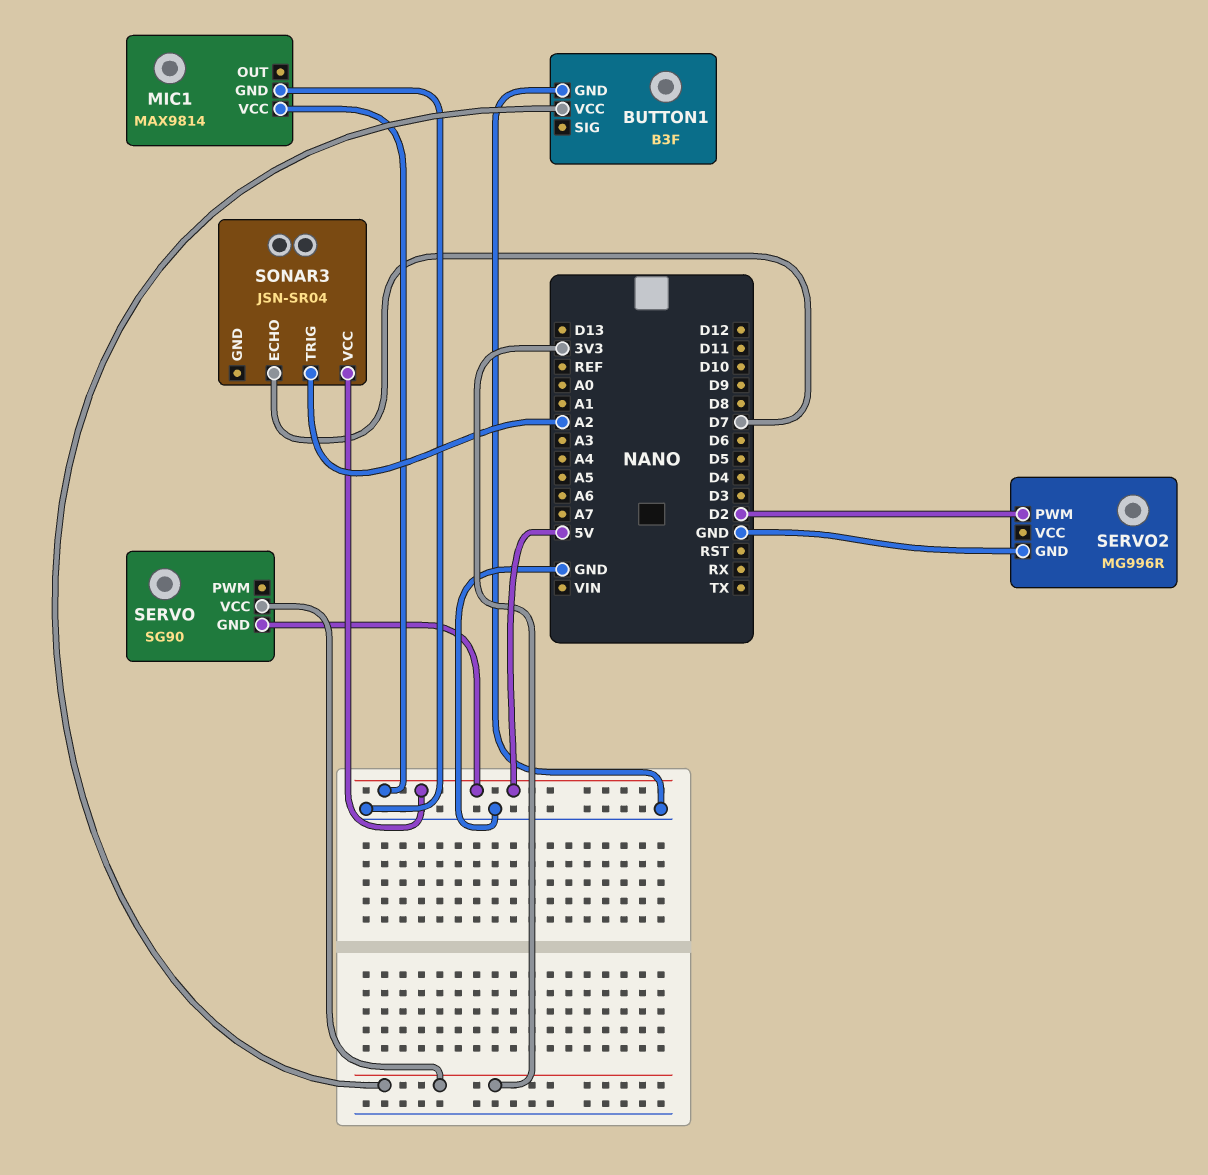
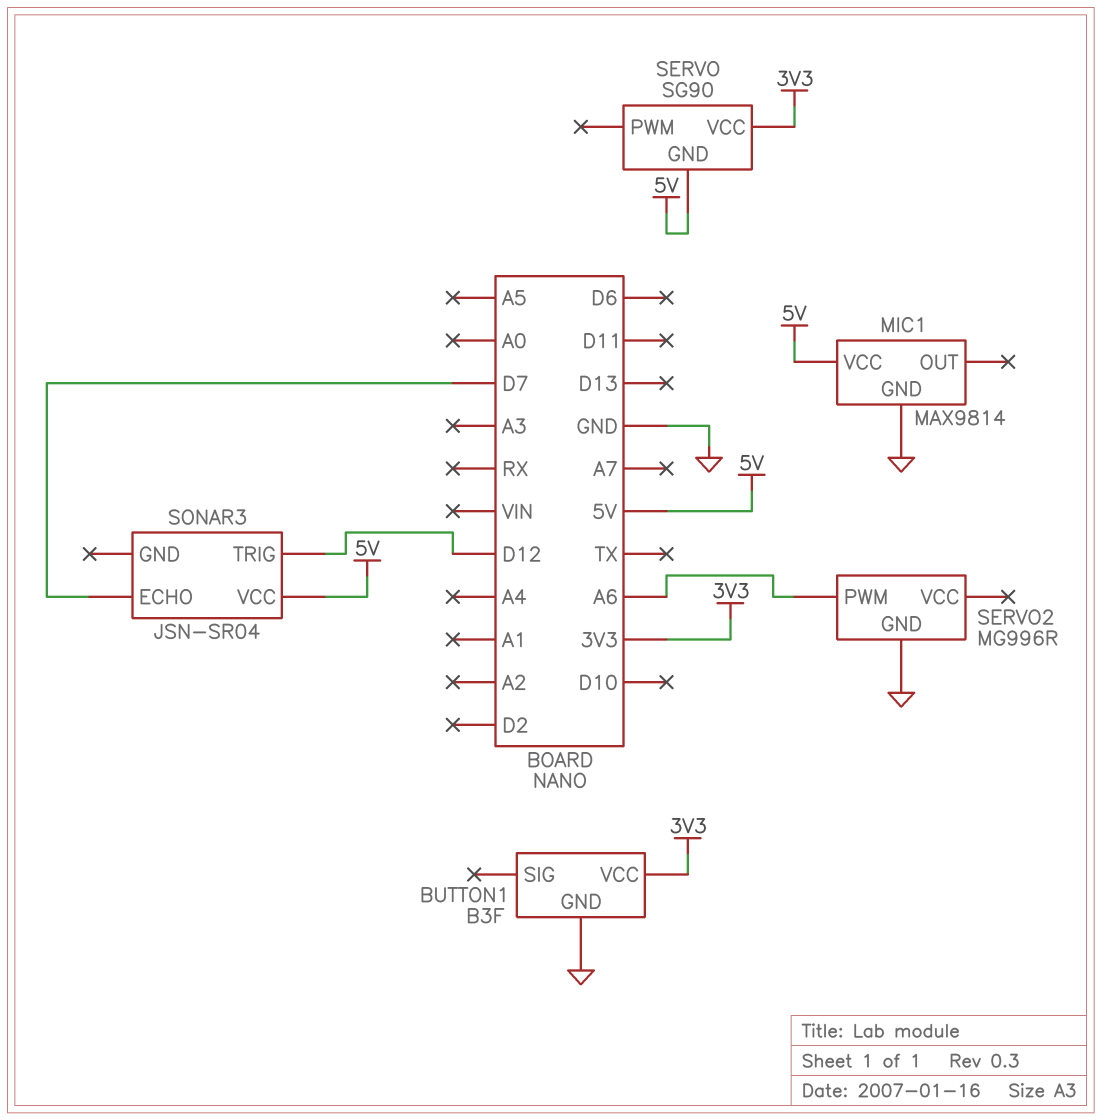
SERVO2 pin PWM: D2 -> A6
SONAR3 pin TRIG: A2 -> D12

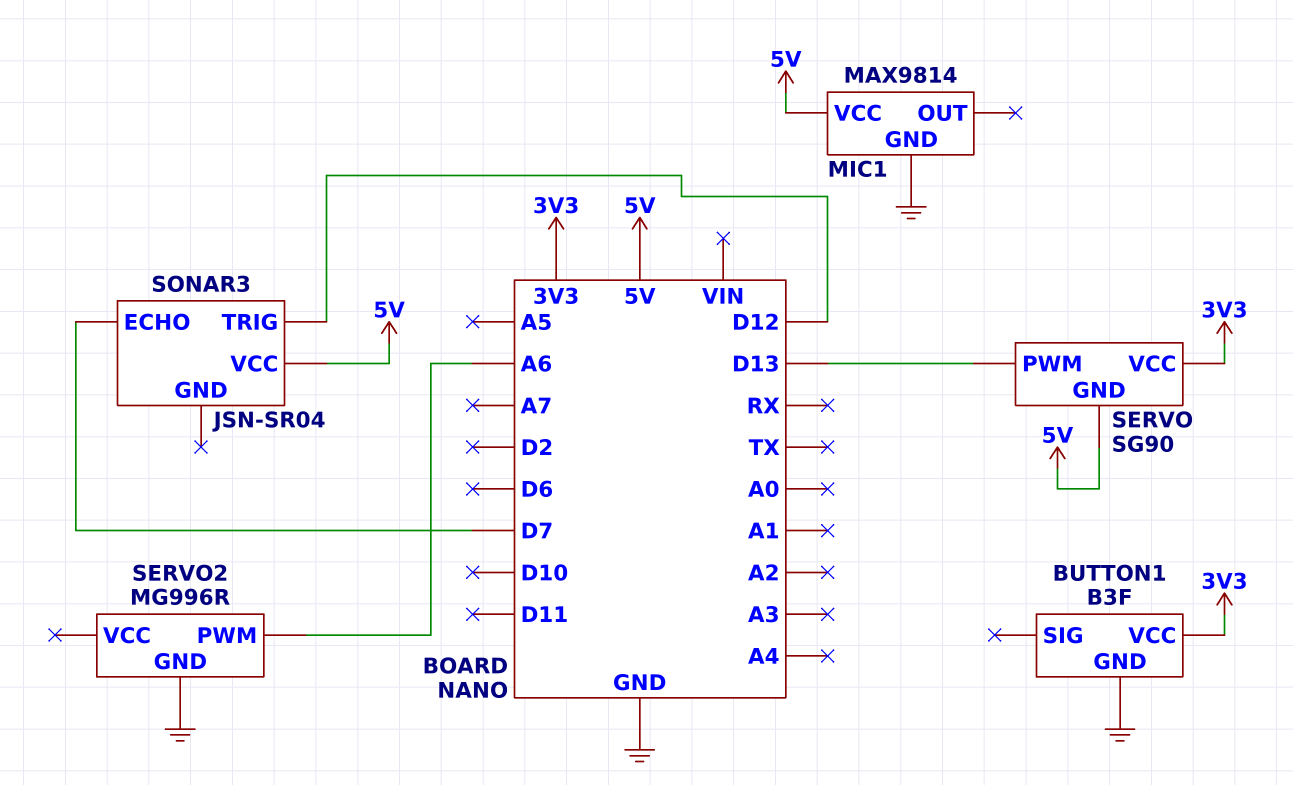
SERVO pin PWM: none -> D13

